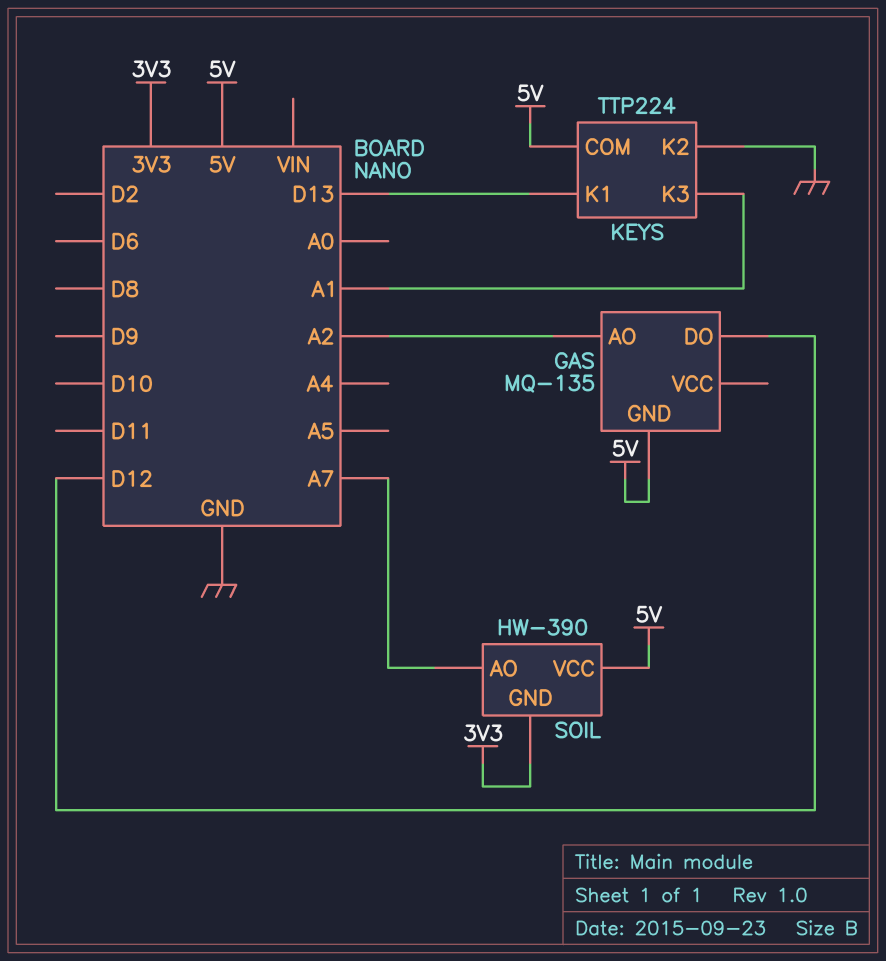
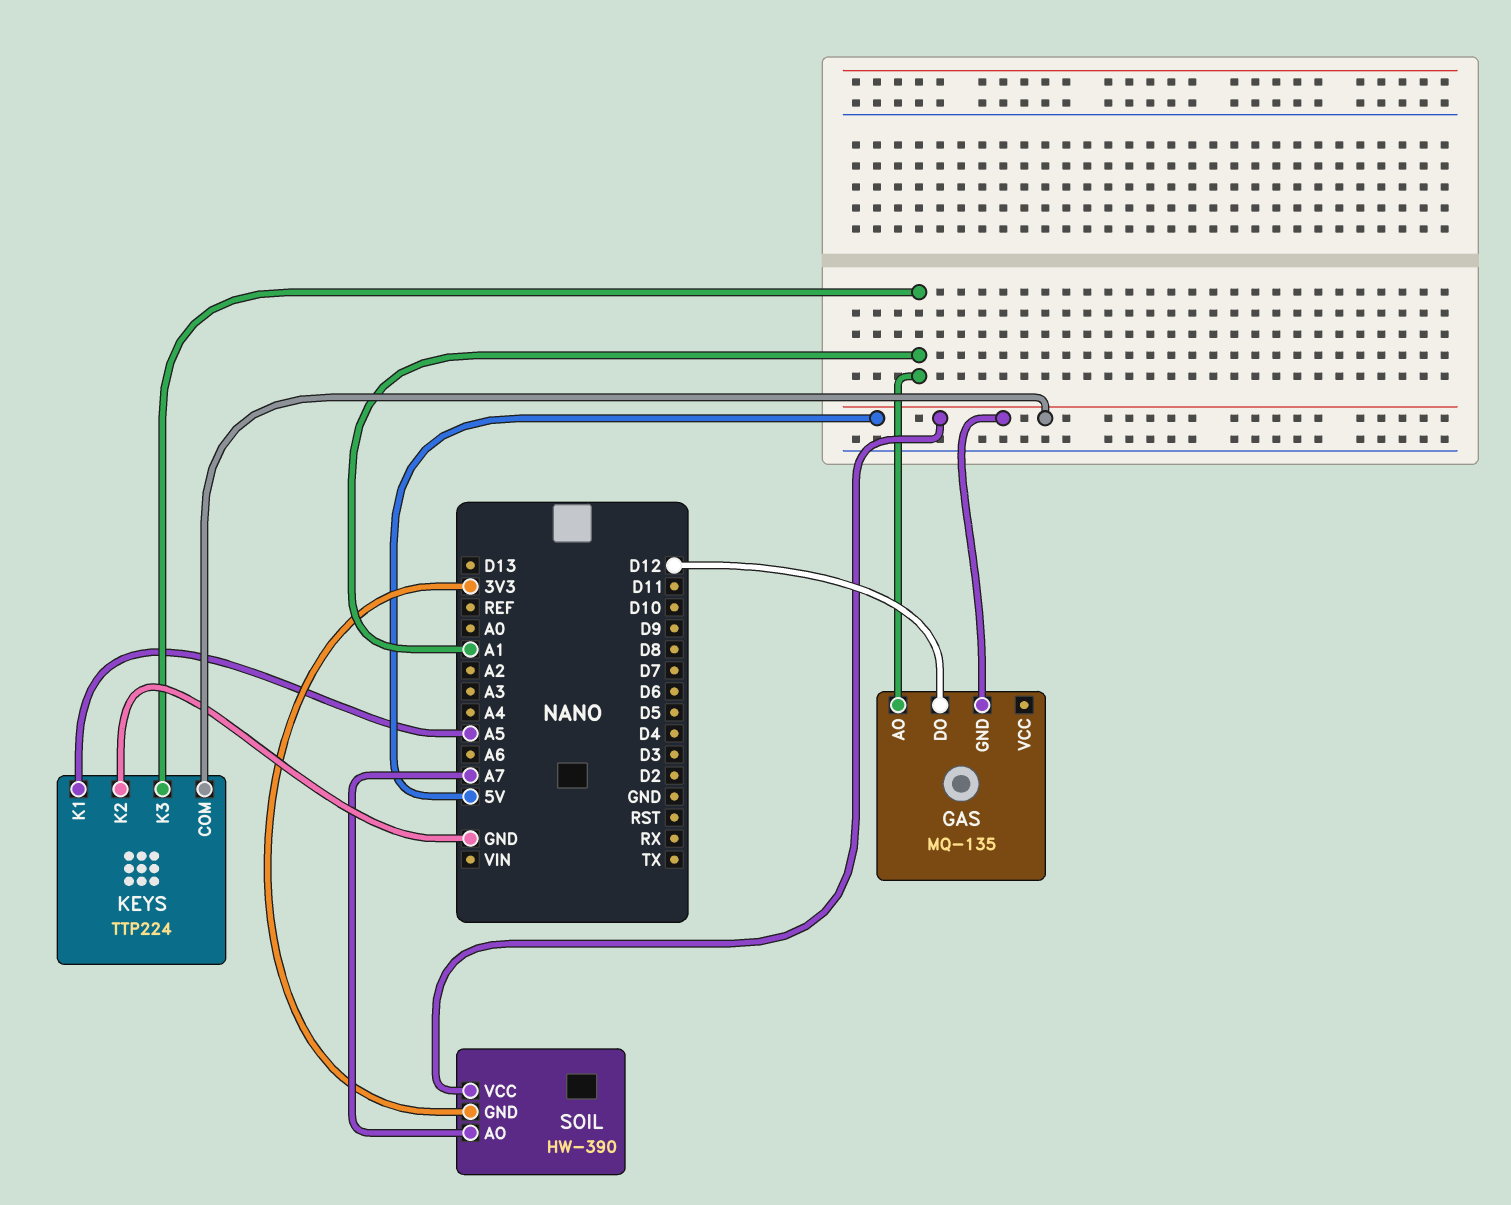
GAS pin AO: A2 -> A1
KEYS pin K1: D13 -> A5

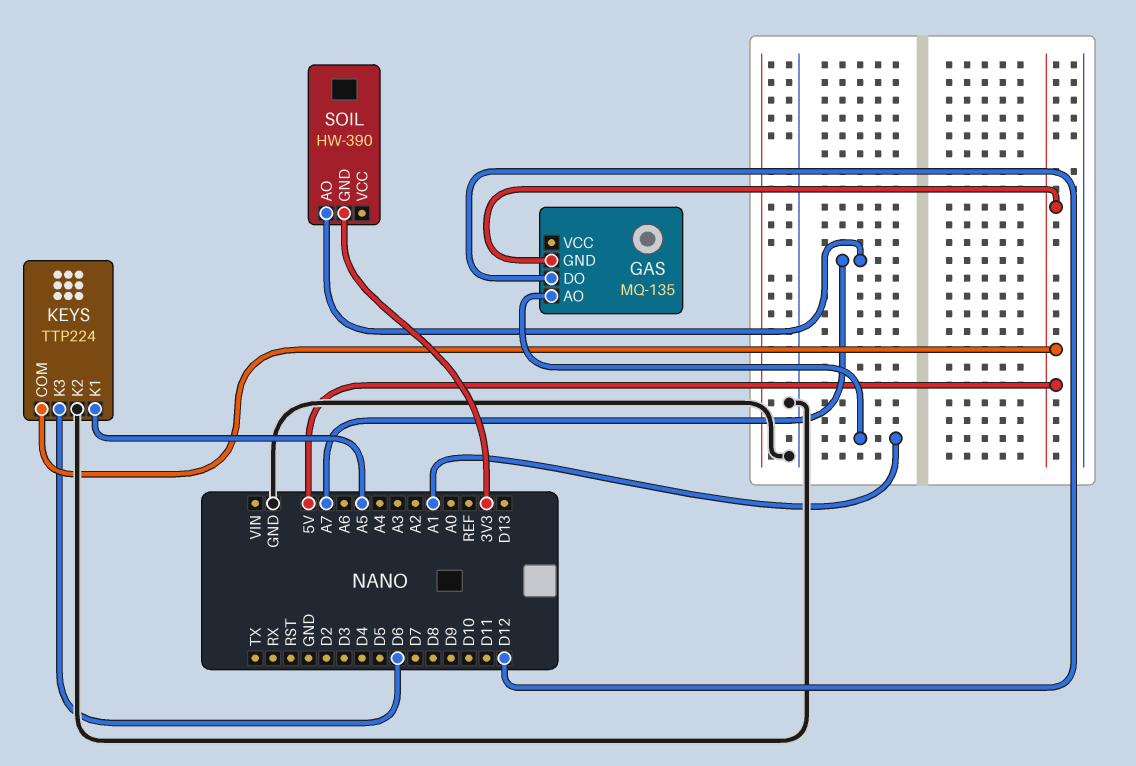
KEYS pin K3: A1 -> D6
SOIL pin VCC: 5V -> none

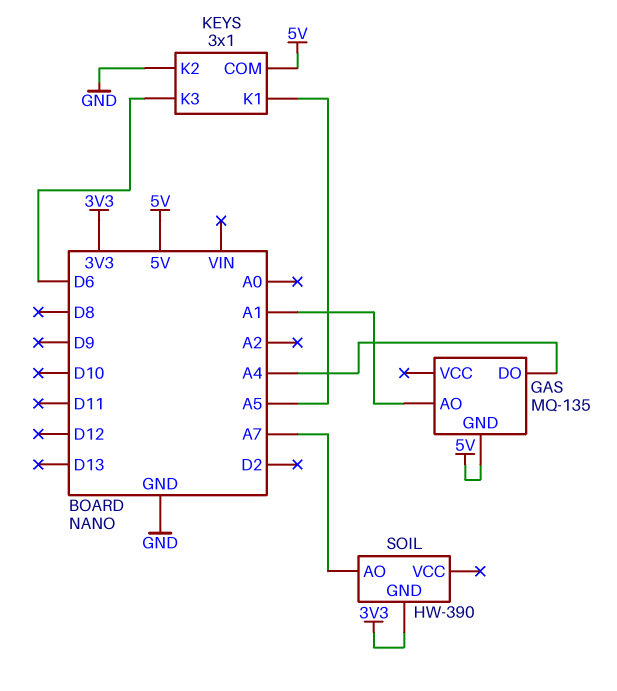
GAS pin DO: D12 -> A4
KEYS: TTP224 -> 3x1

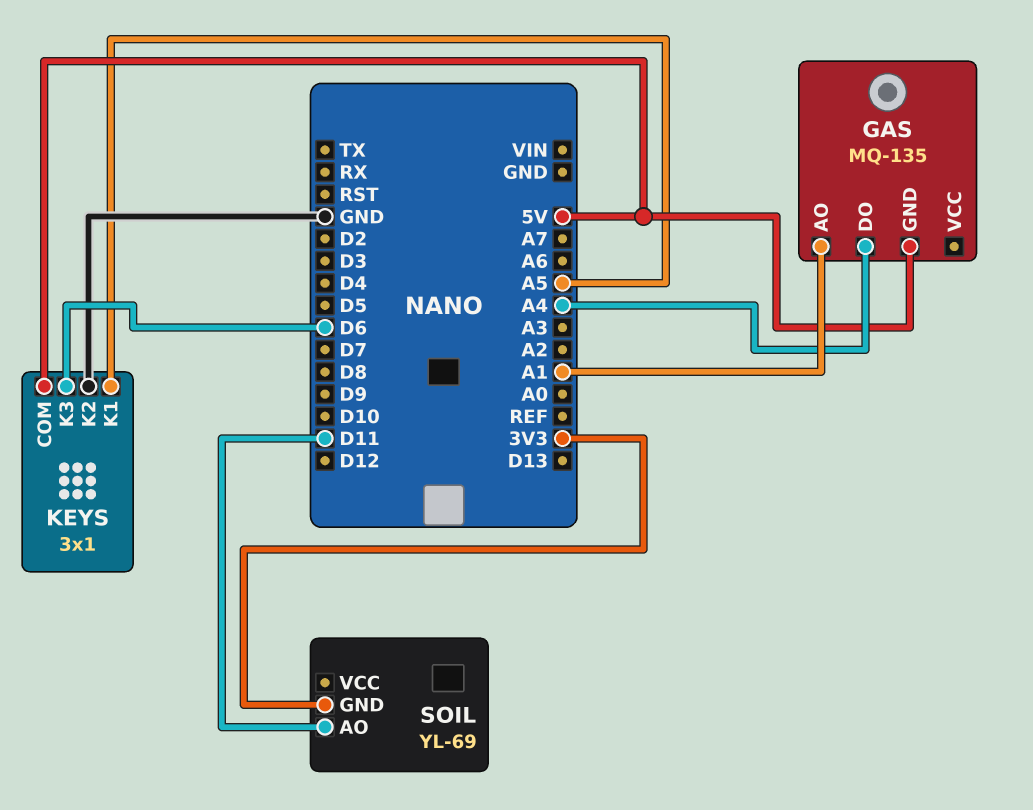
SOIL: HW-390 -> YL-69
SOIL pin AO: A7 -> D11

